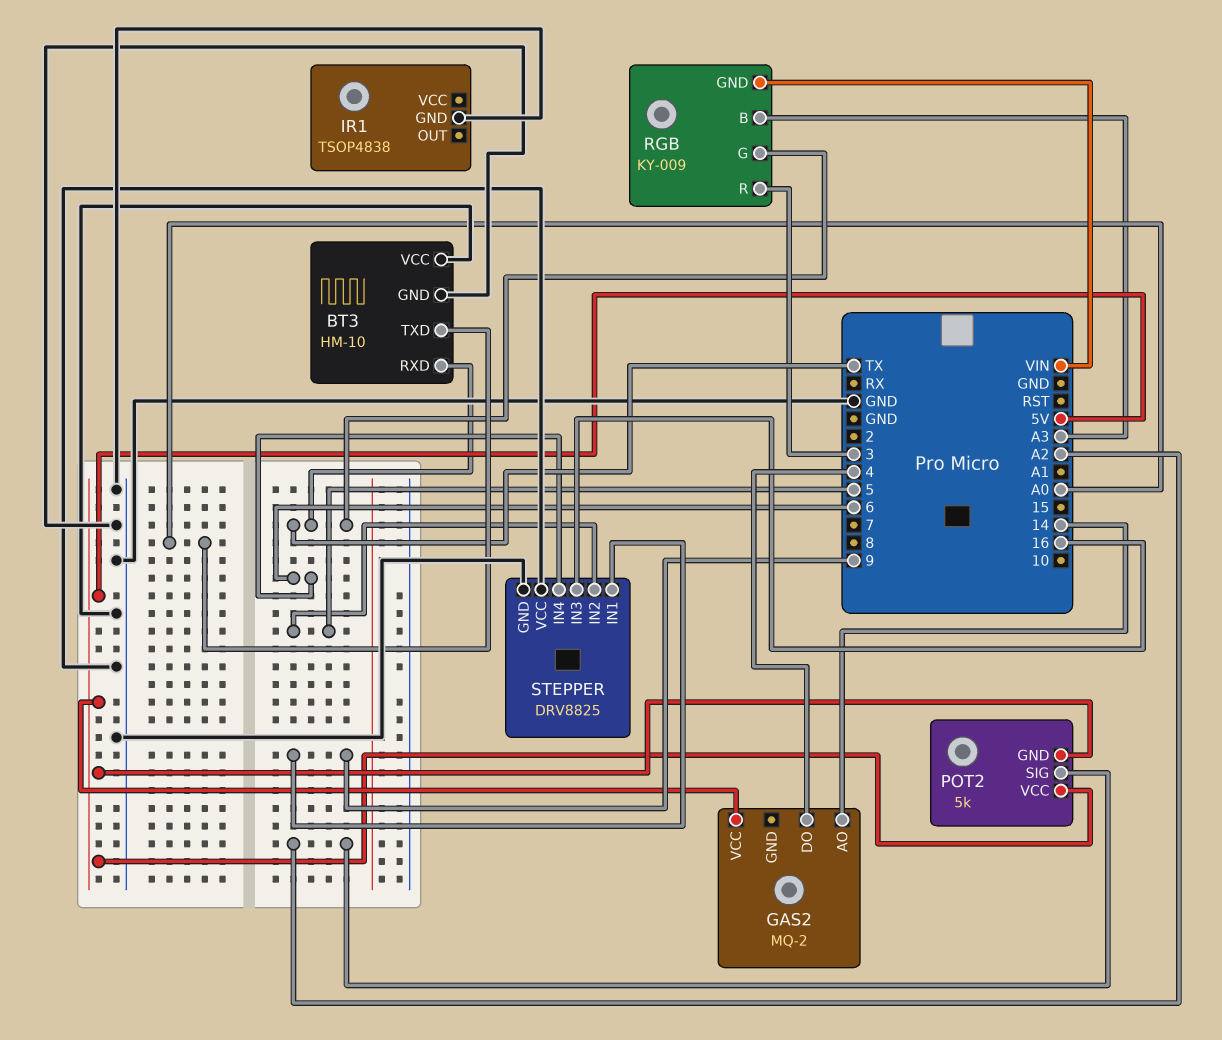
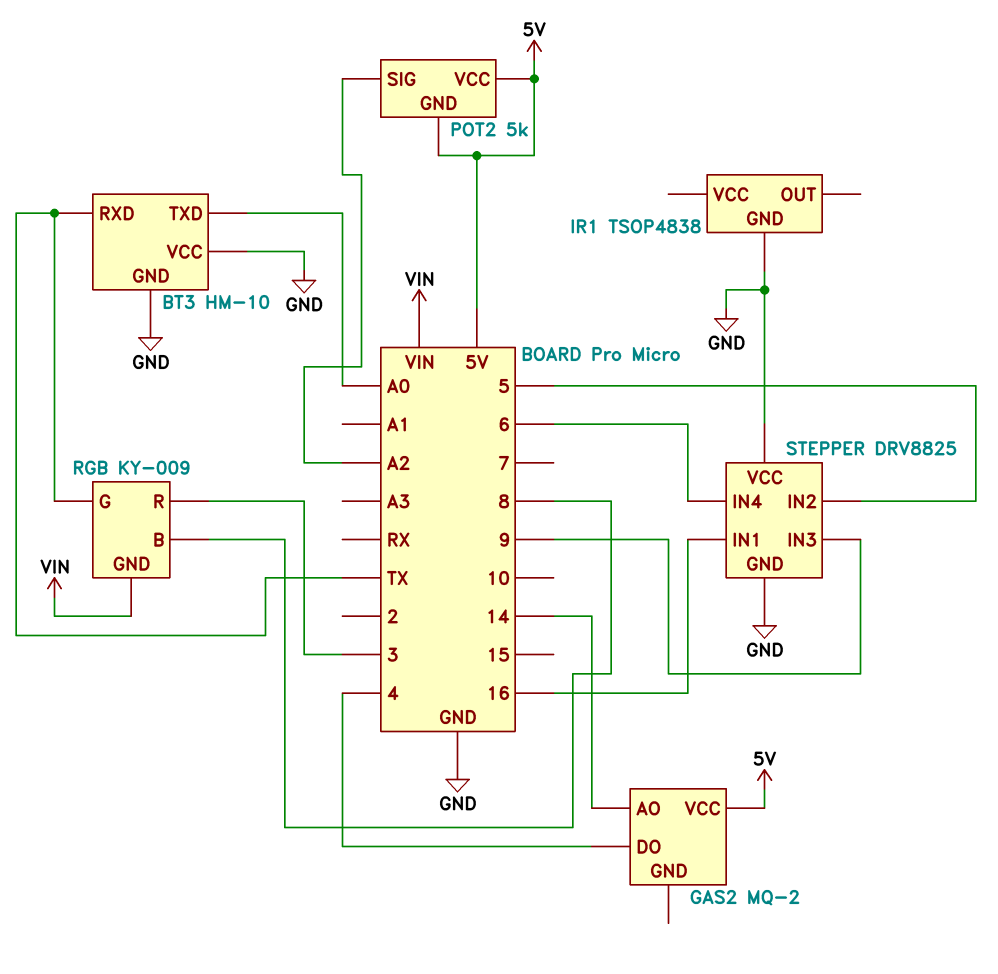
RGB pin B: A3 -> 8
STEPPER pin IN1: 9 -> 16
STEPPER pin IN3: 16 -> 9

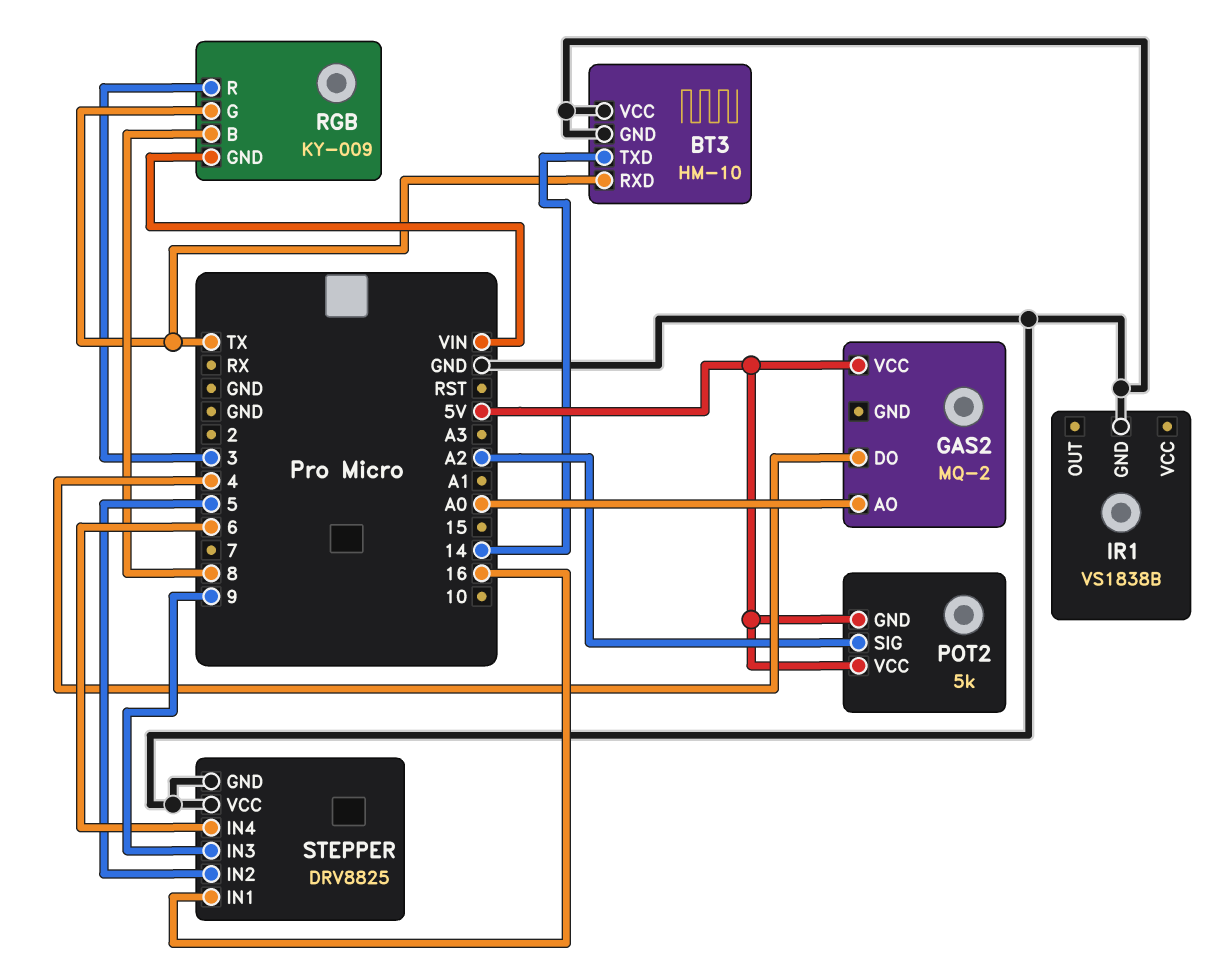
BT3 pin TXD: A0 -> 14
GAS2 pin AO: 14 -> A0
IR1: TSOP4838 -> VS1838B

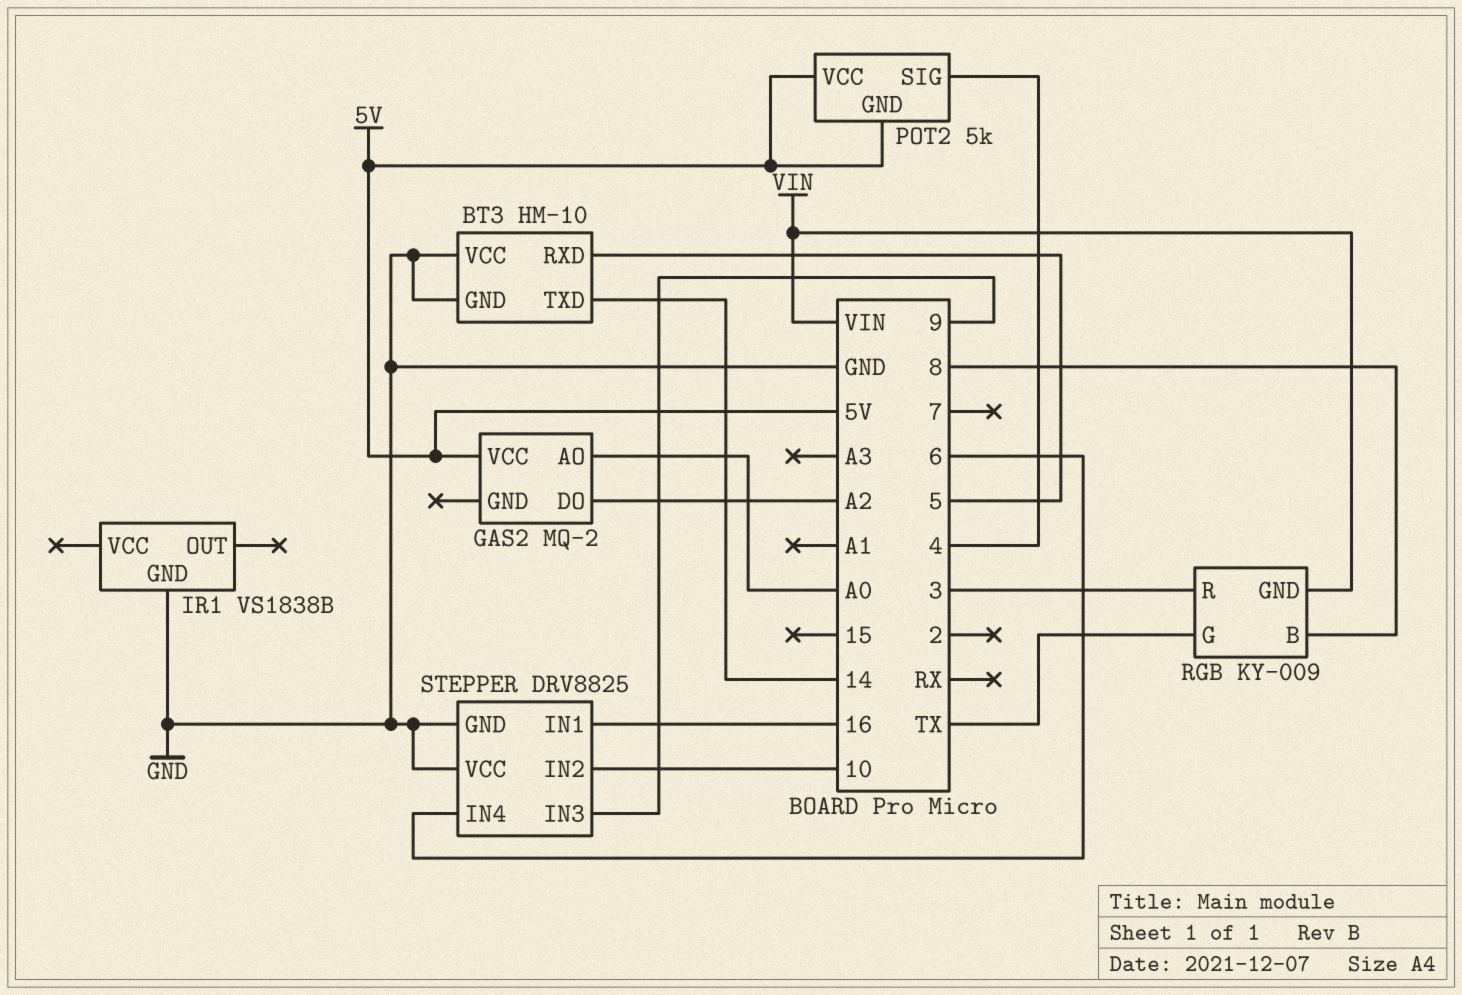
BT3 pin RXD: TX -> 5
GAS2 pin DO: 4 -> A2
POT2 pin SIG: A2 -> 4
STEPPER pin IN2: 5 -> 10

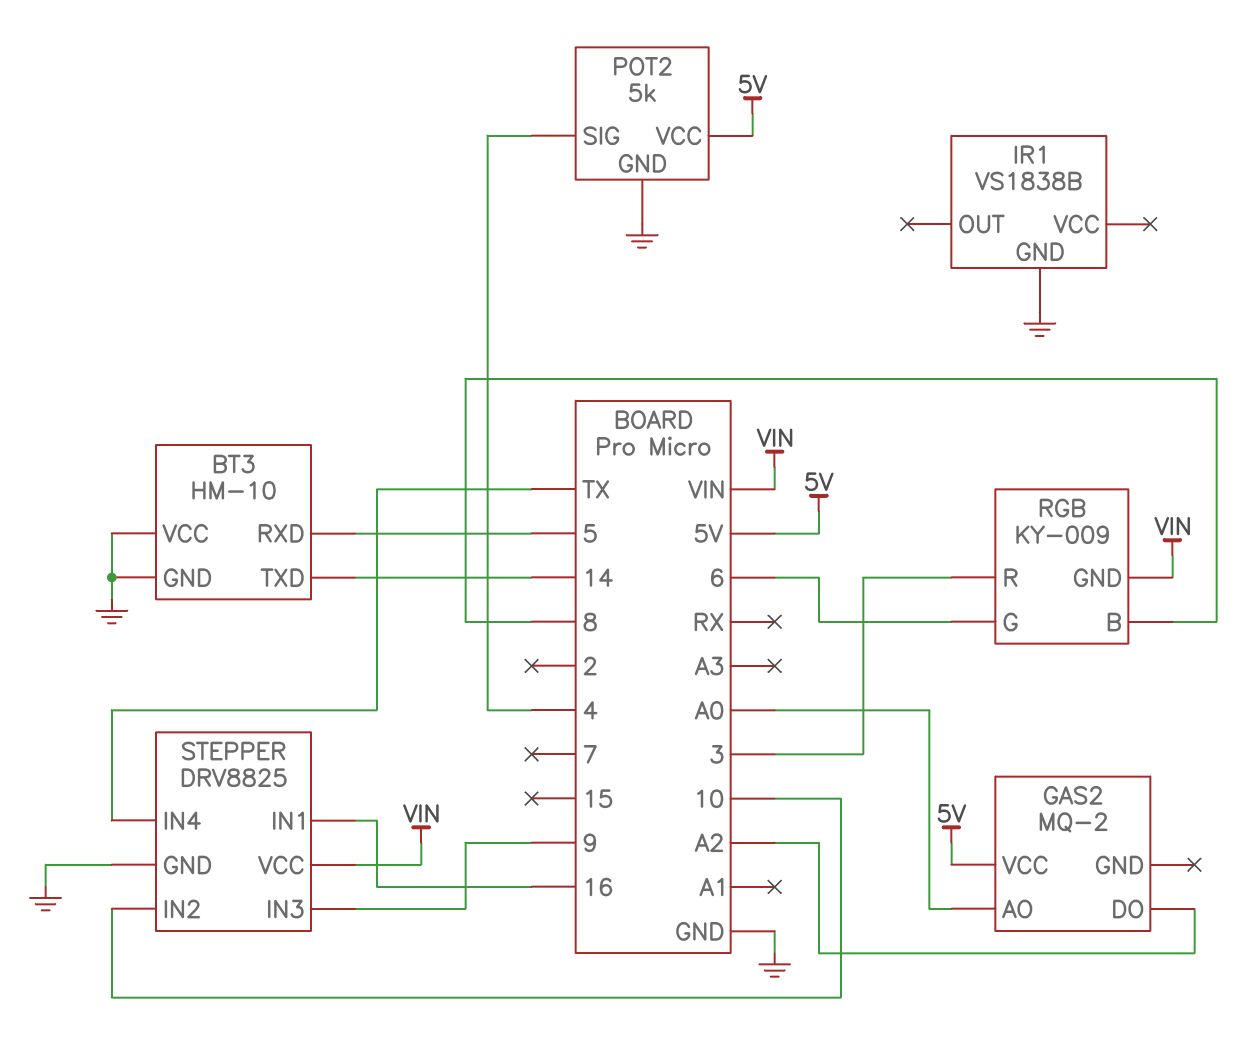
POT2 pin GND: 5V -> GND
RGB pin G: TX -> 6
STEPPER pin IN4: 6 -> TX
STEPPER pin VCC: GND -> VIN

